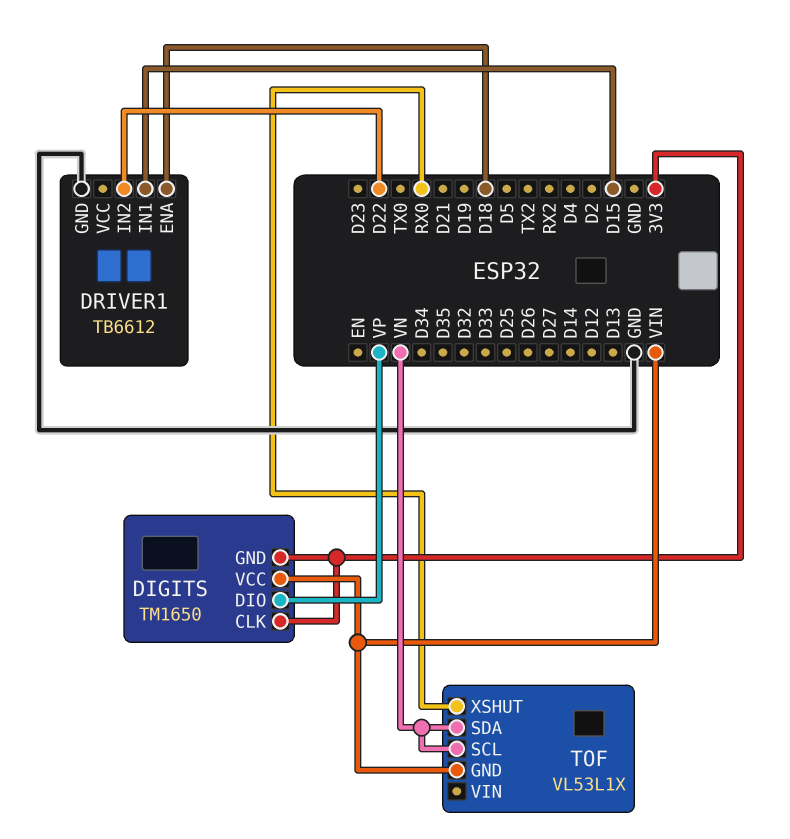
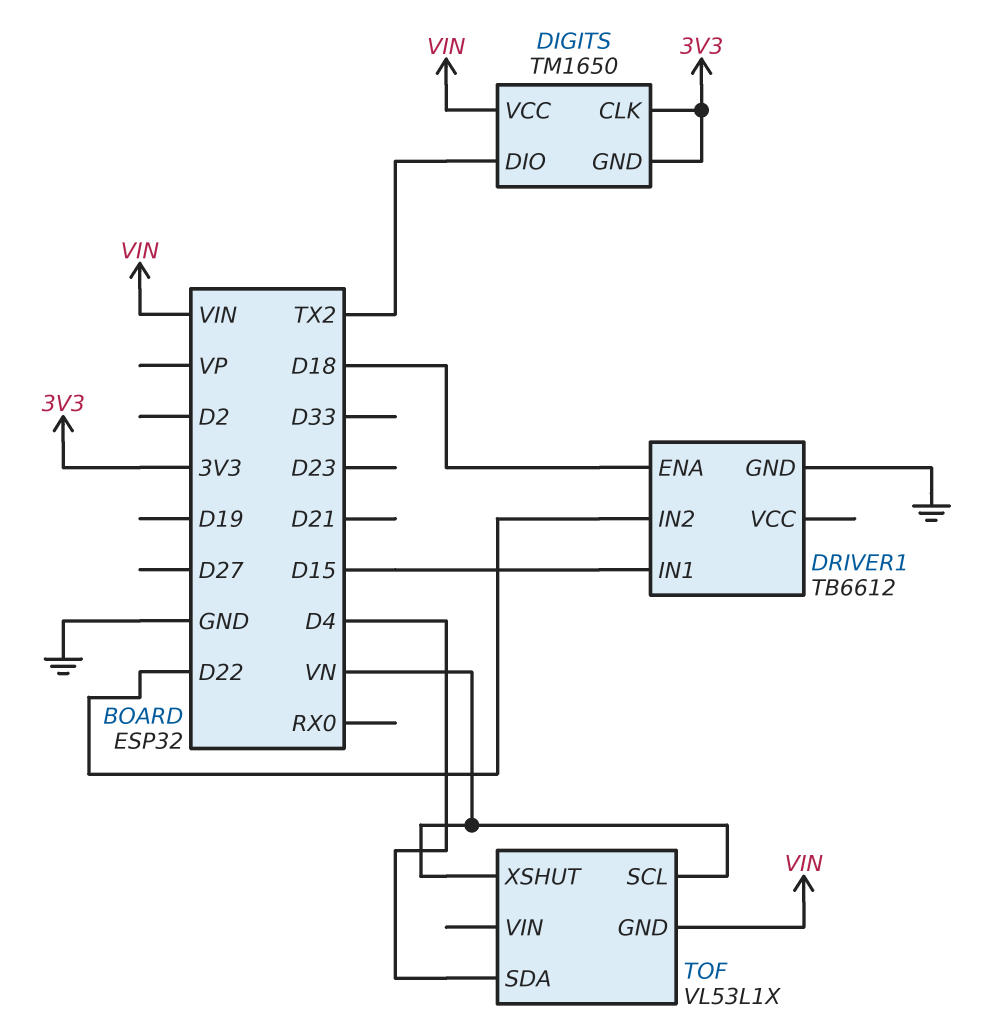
DIGITS pin DIO: VP -> TX2
TOF pin SDA: VN -> D4
TOF pin XSHUT: RX0 -> VN

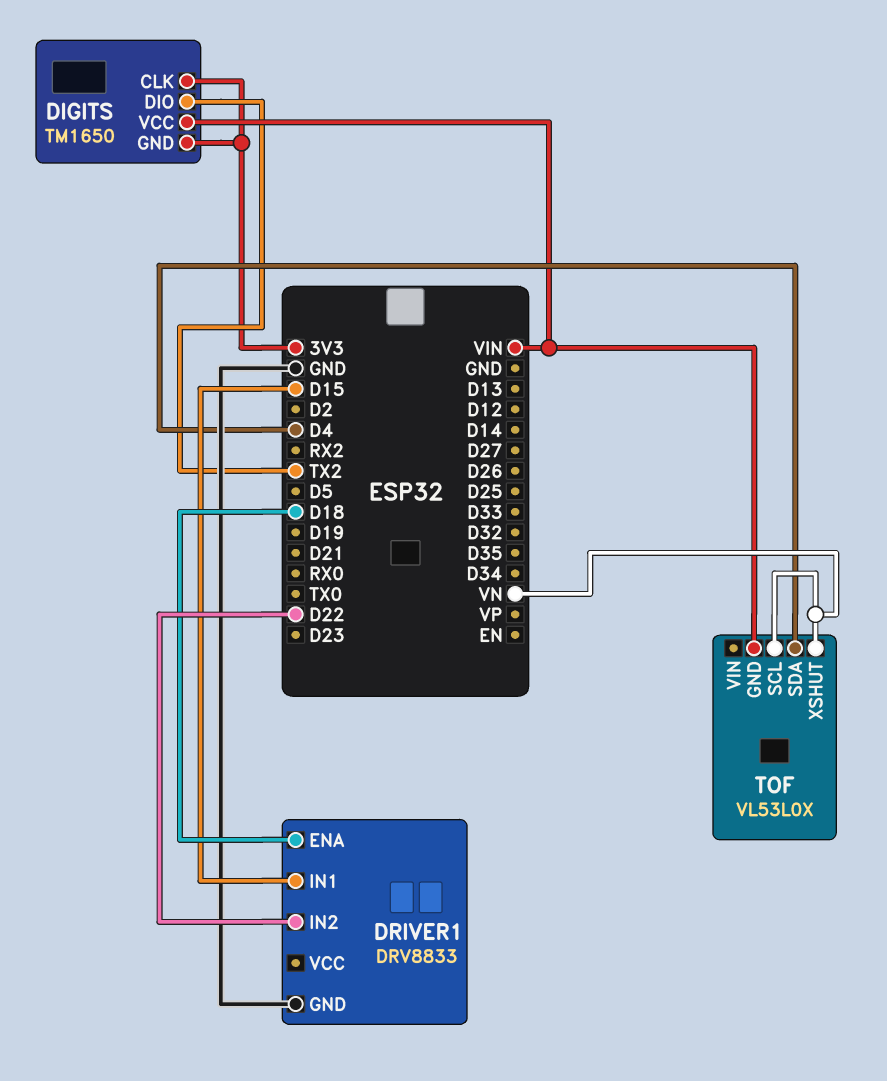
DRIVER1: TB6612 -> DRV8833
TOF: VL53L1X -> VL53L0X

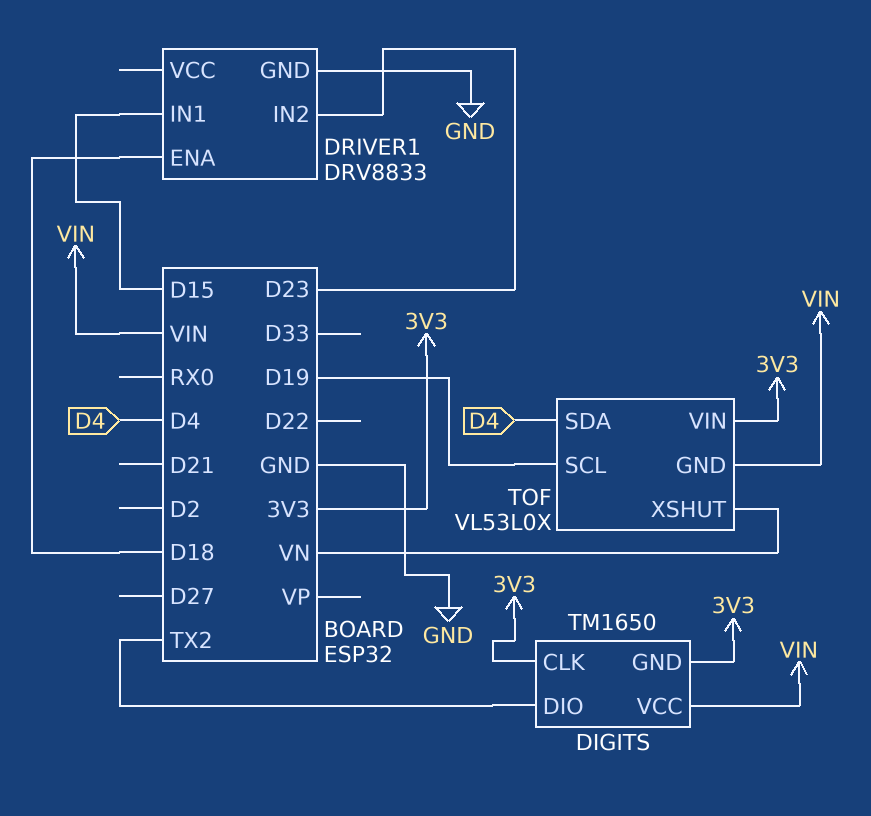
DRIVER1 pin IN2: D22 -> D23
TOF pin SCL: VN -> D19
TOF pin VIN: none -> 3V3

